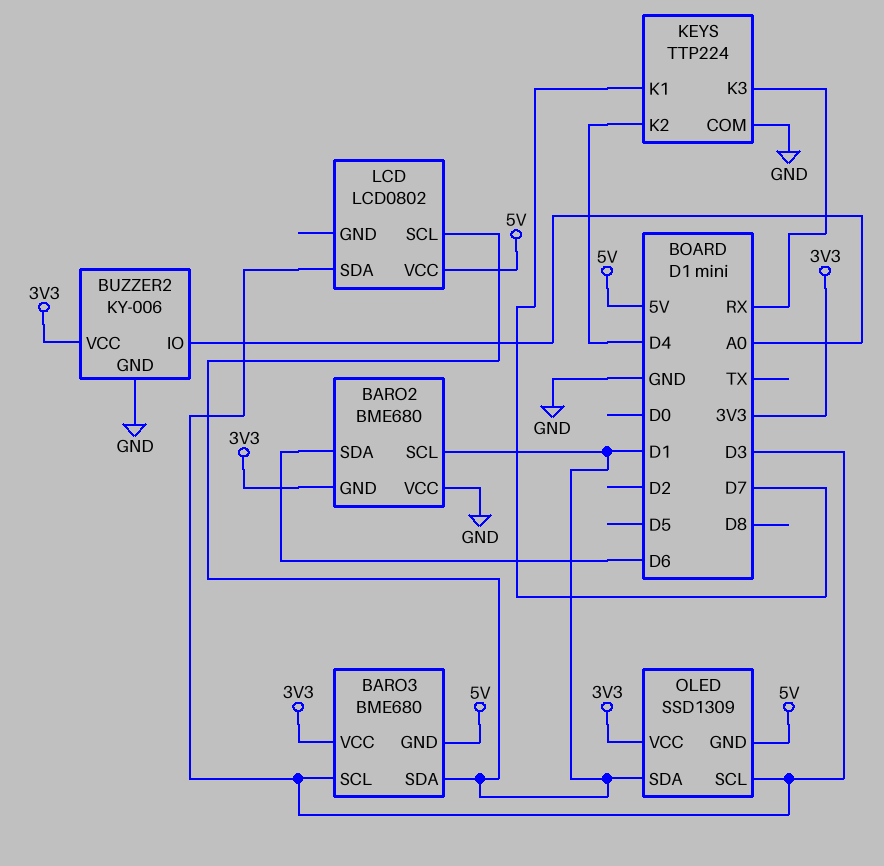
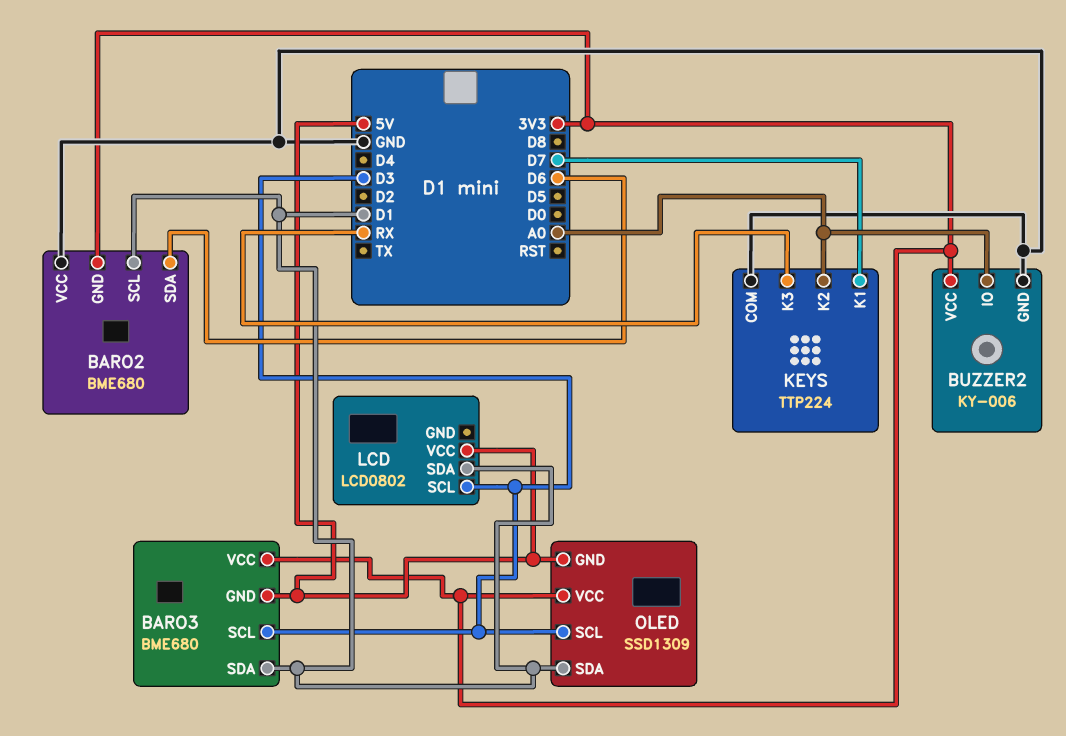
KEYS pin K2: D4 -> A0
LCD pin SCL: D1 -> D3
LCD pin SDA: D3 -> D1

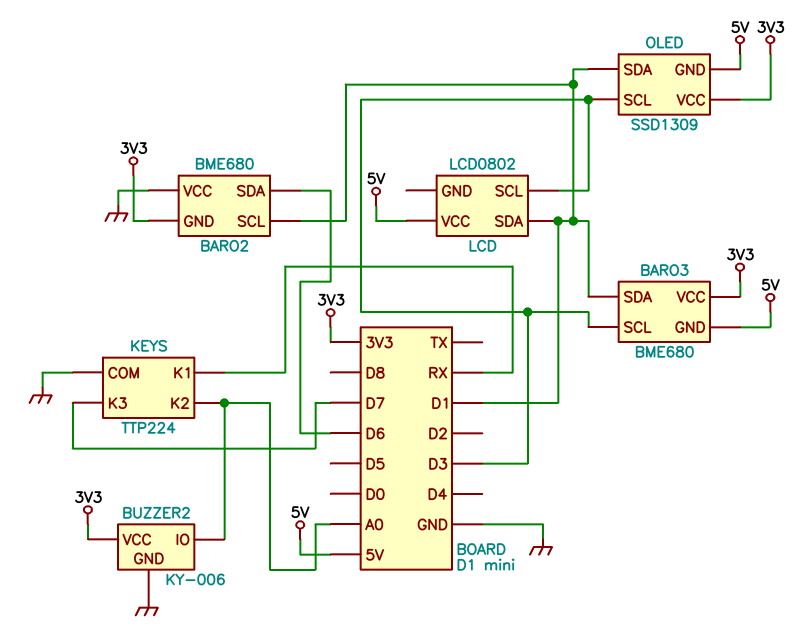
KEYS pin K1: D7 -> RX
KEYS pin K3: RX -> D7

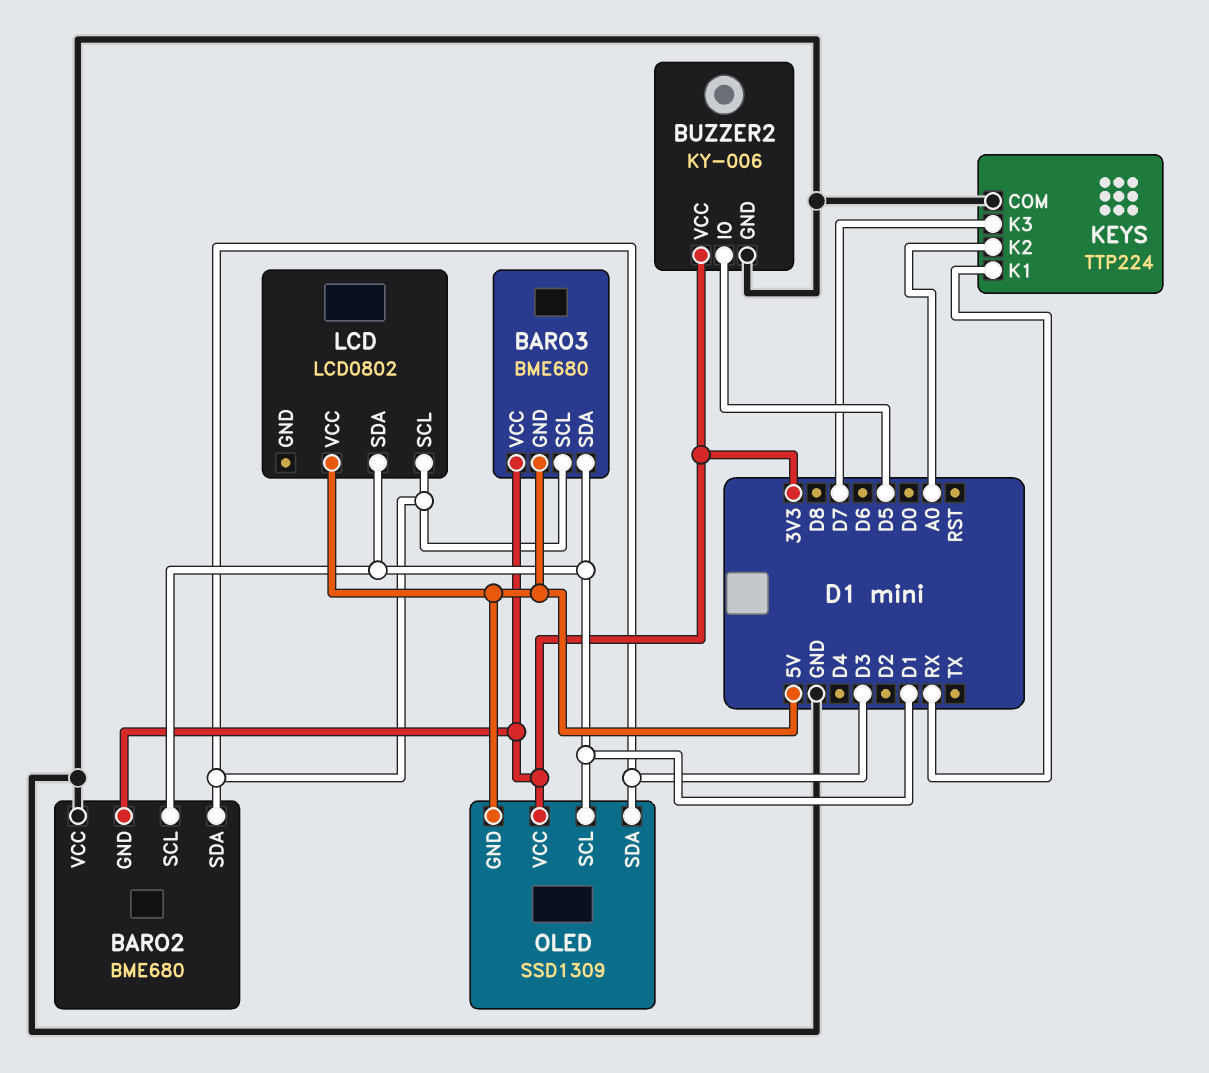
BARO2 pin SDA: D6 -> D3
BUZZER2 pin IO: A0 -> D5
OLED pin SCL: D3 -> D1
OLED pin SDA: D1 -> D3

